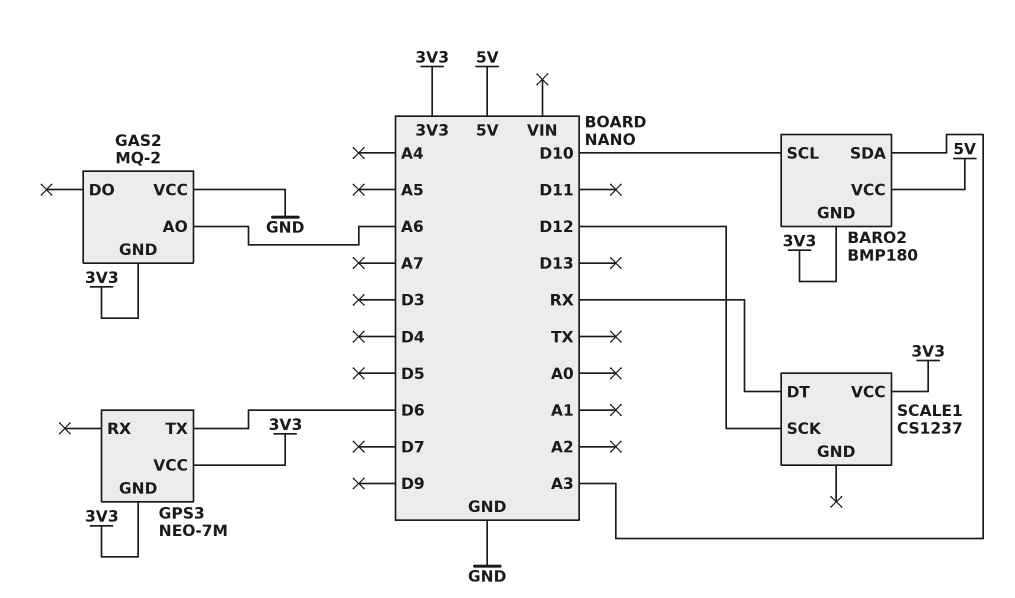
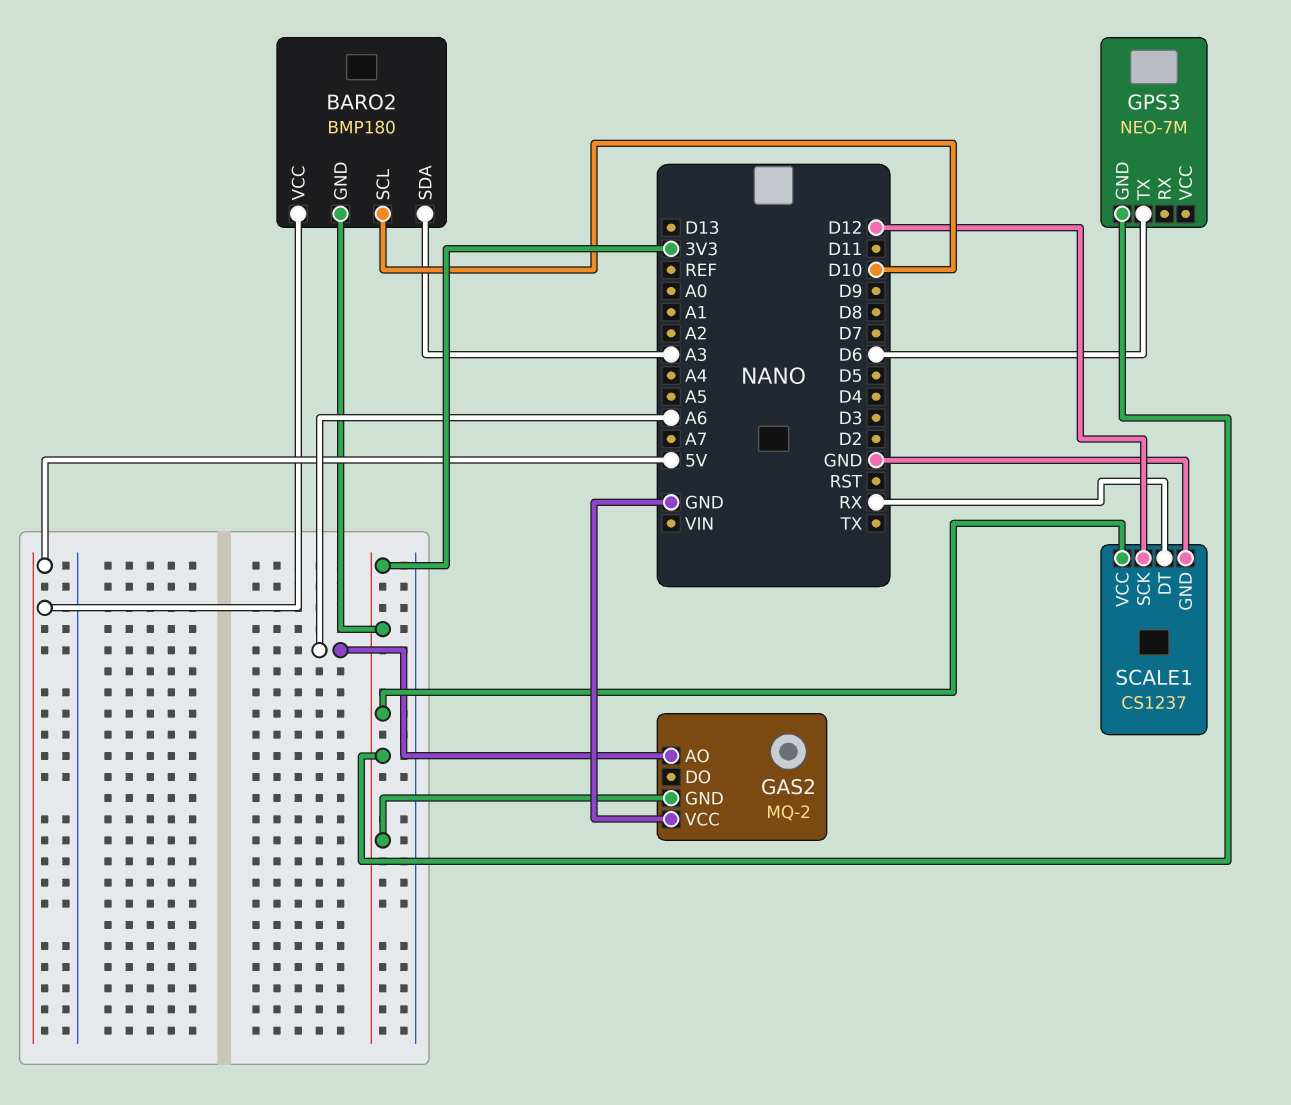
GPS3 pin VCC: 3V3 -> none
SCALE1 pin GND: none -> GND

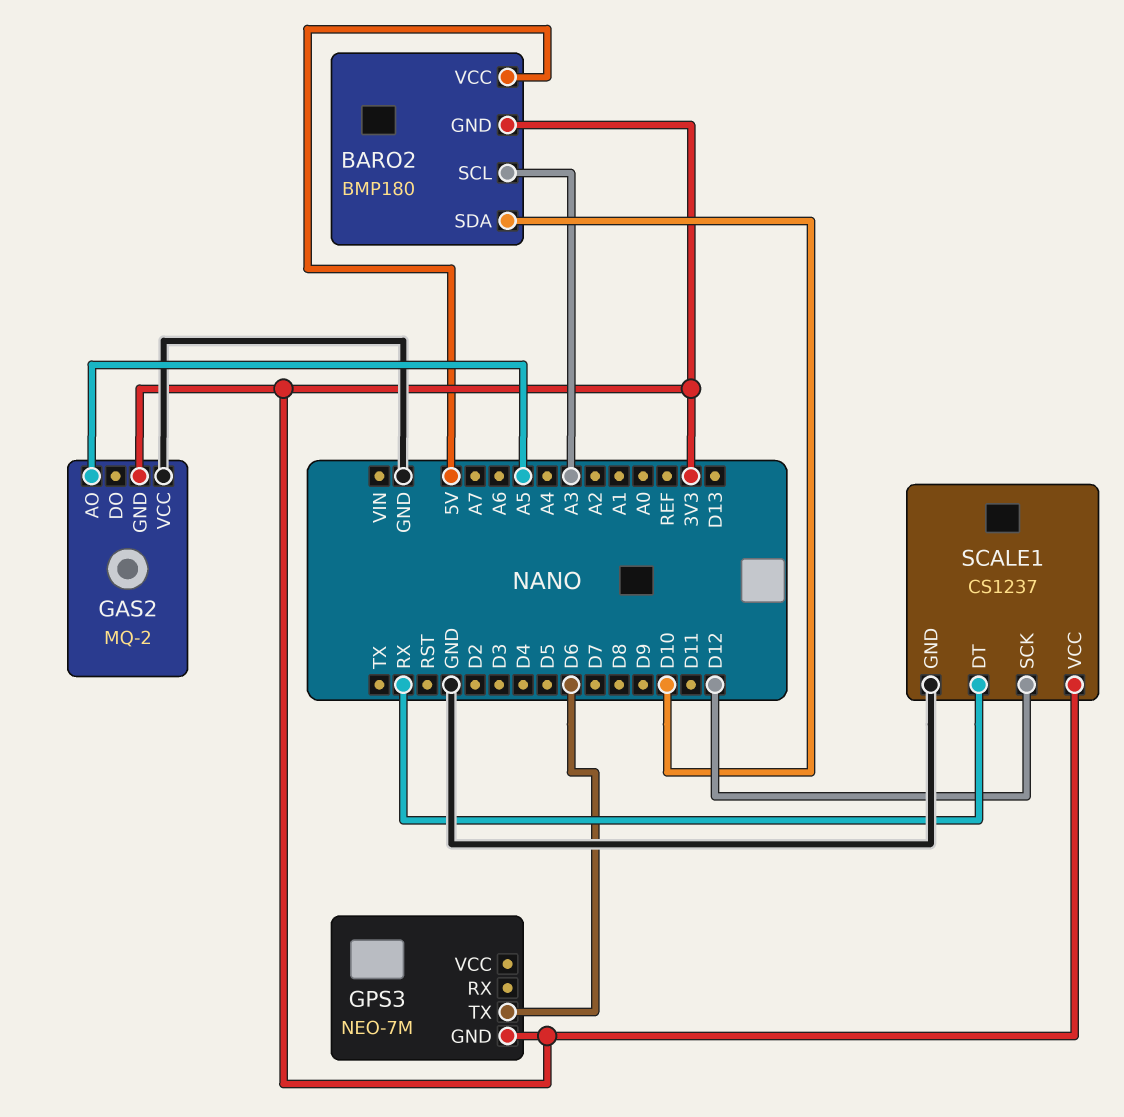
BARO2 pin SCL: D10 -> A3
BARO2 pin SDA: A3 -> D10
GAS2 pin AO: A6 -> A5

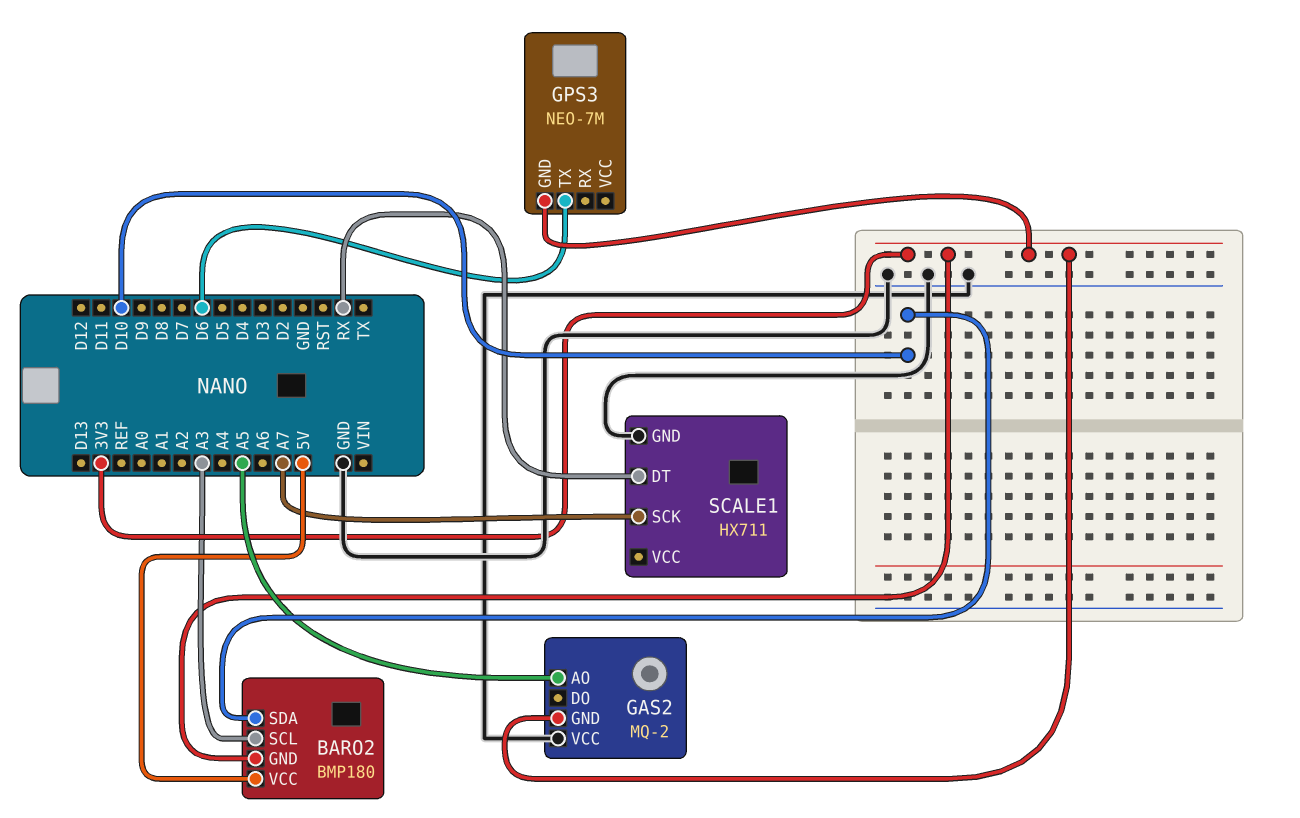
SCALE1: CS1237 -> HX711
SCALE1 pin SCK: D12 -> A7
SCALE1 pin VCC: 3V3 -> none

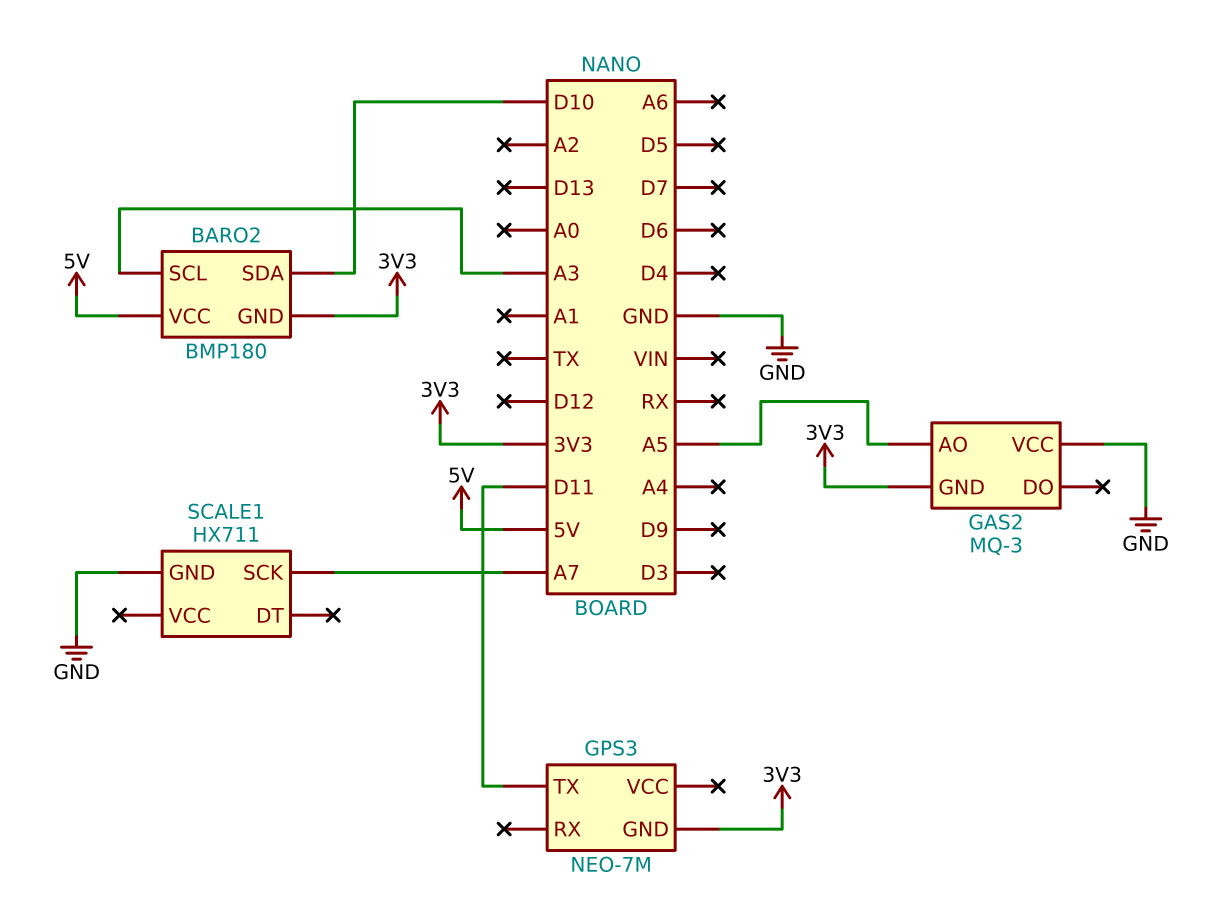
GAS2: MQ-2 -> MQ-3
GPS3 pin TX: D6 -> D11
SCALE1 pin DT: RX -> none

